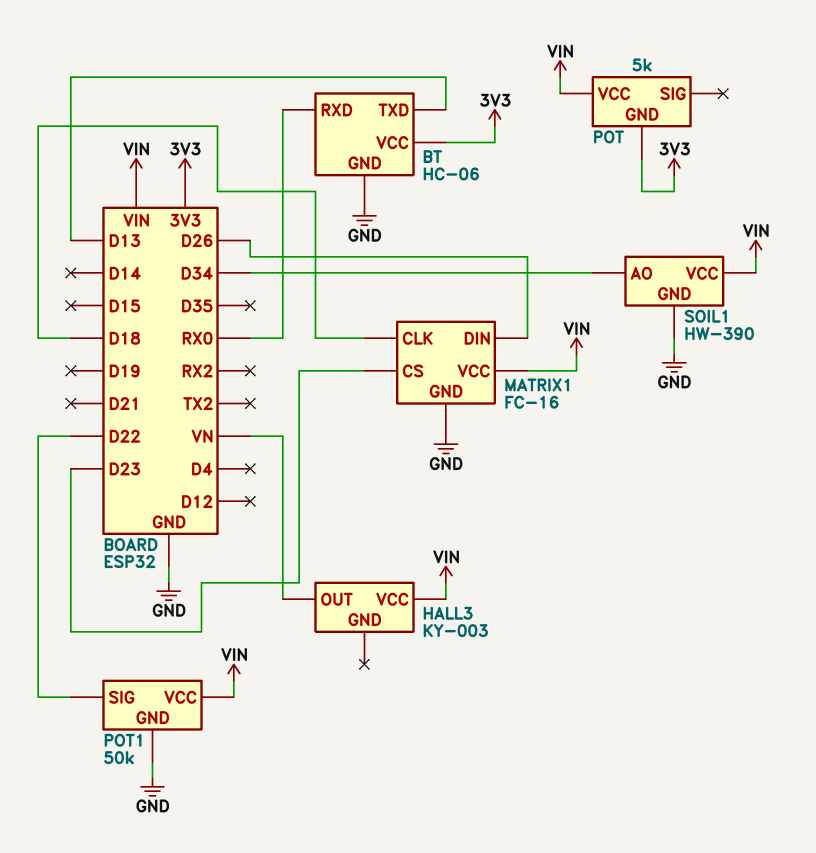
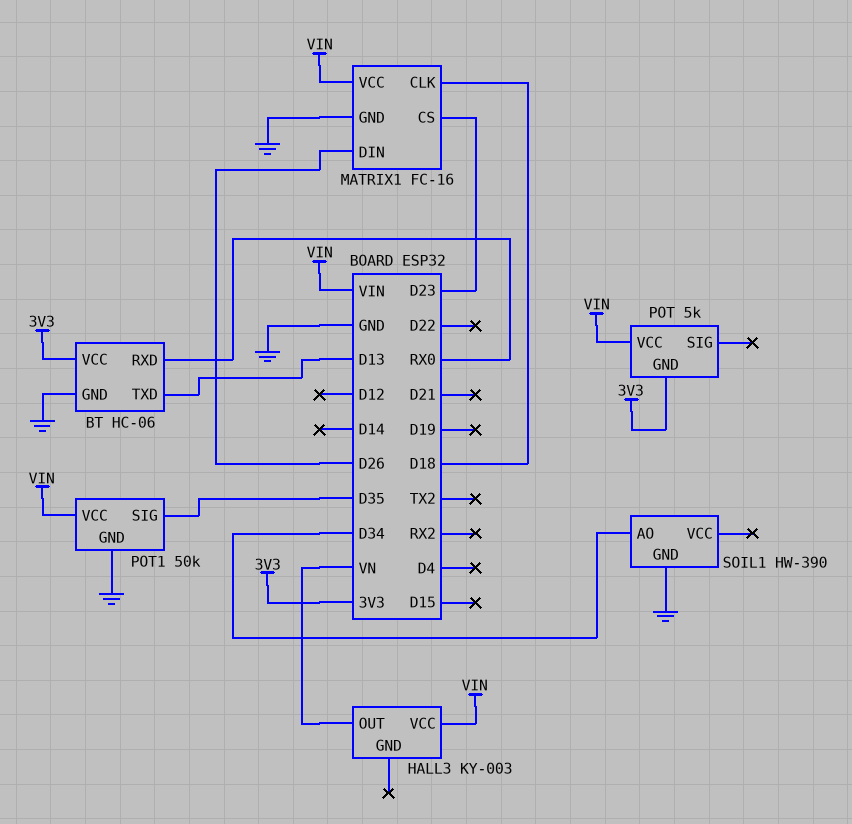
POT1 pin SIG: D22 -> D35
SOIL1 pin VCC: VIN -> none

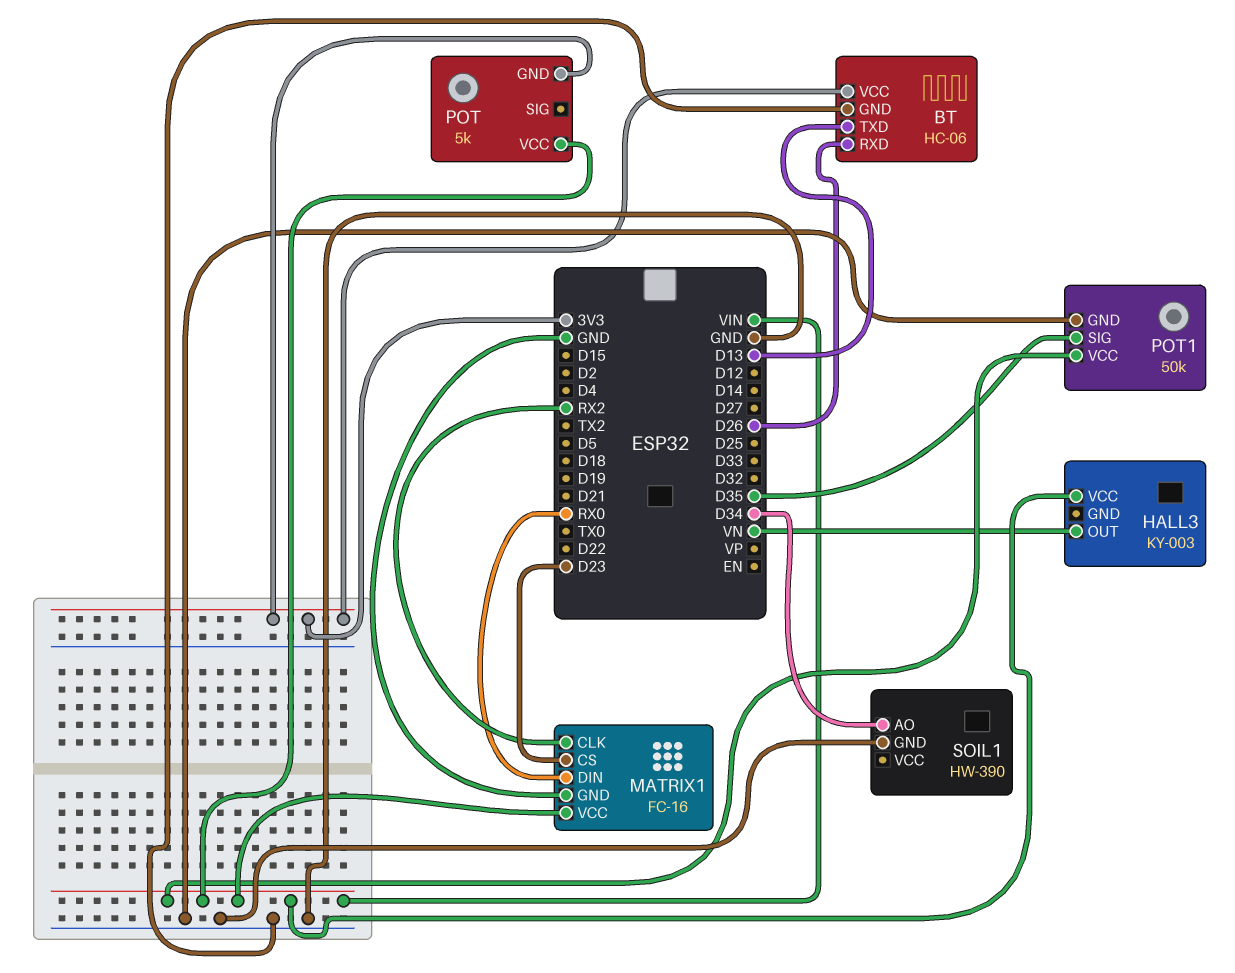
BT pin RXD: RX0 -> D26
MATRIX1 pin CLK: D18 -> RX2
MATRIX1 pin DIN: D26 -> RX0

